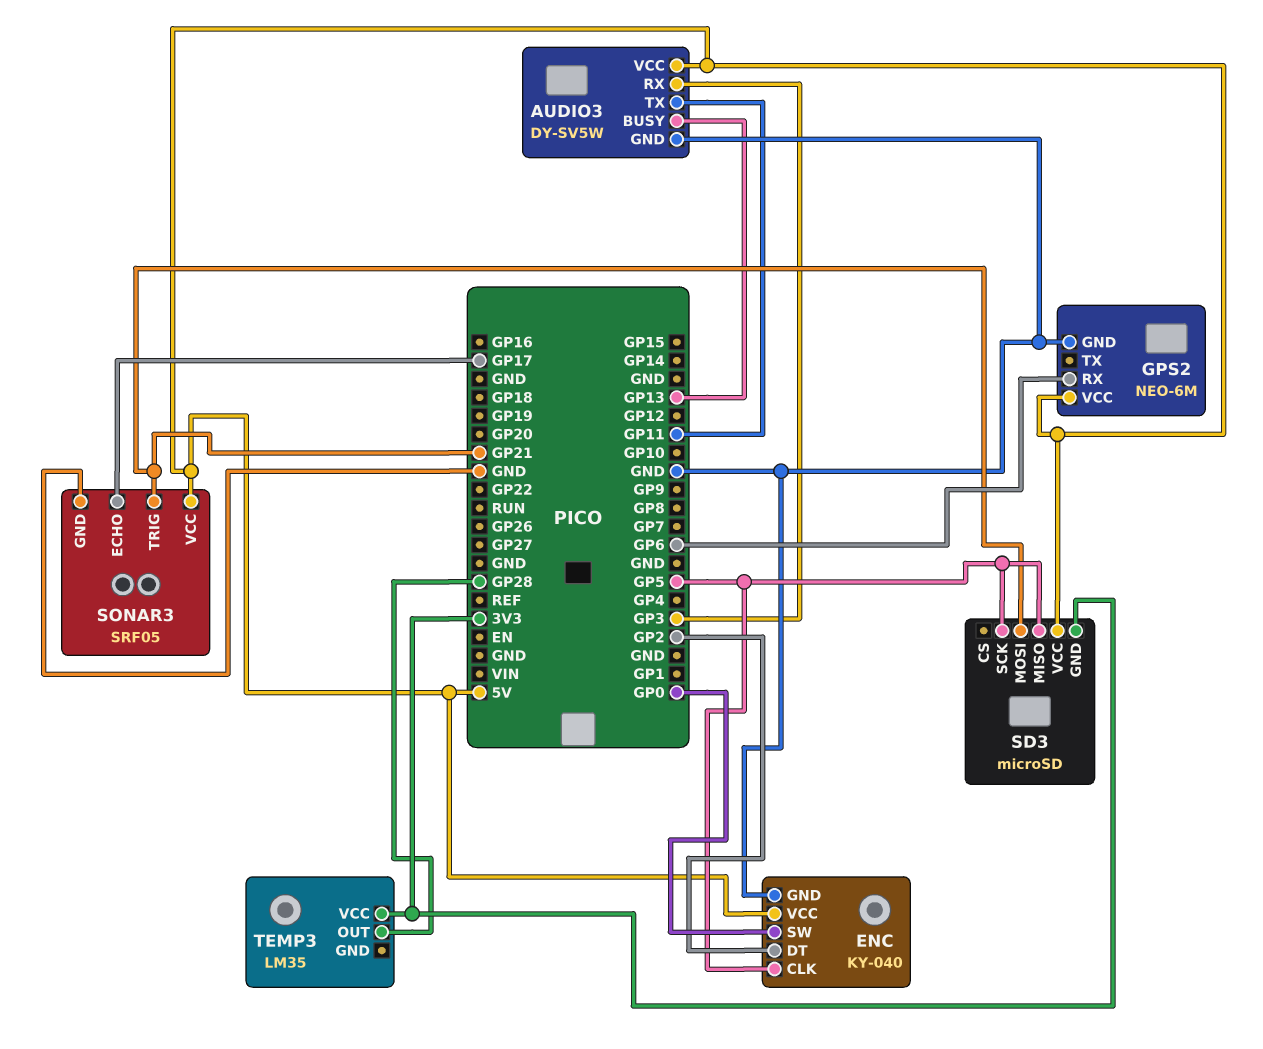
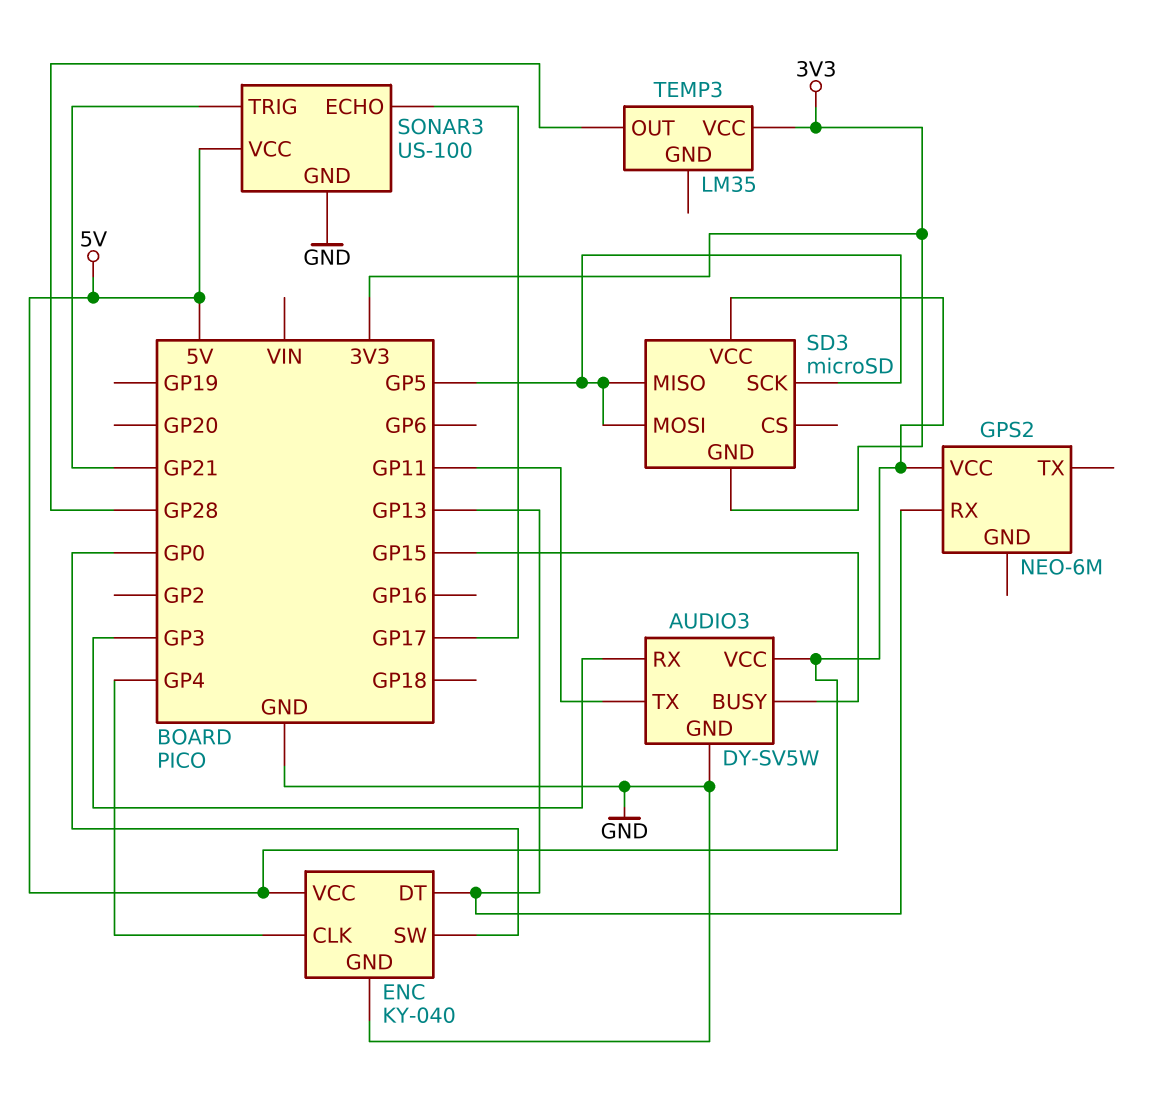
AUDIO3 pin BUSY: GP13 -> GP15
ENC pin CLK: GP5 -> GP4
ENC pin DT: GP2 -> GP13
GPS2 pin GND: GND -> none
GPS2 pin RX: GP6 -> GP13
SD3 pin MOSI: GP21 -> GP5
SONAR3: SRF05 -> US-100

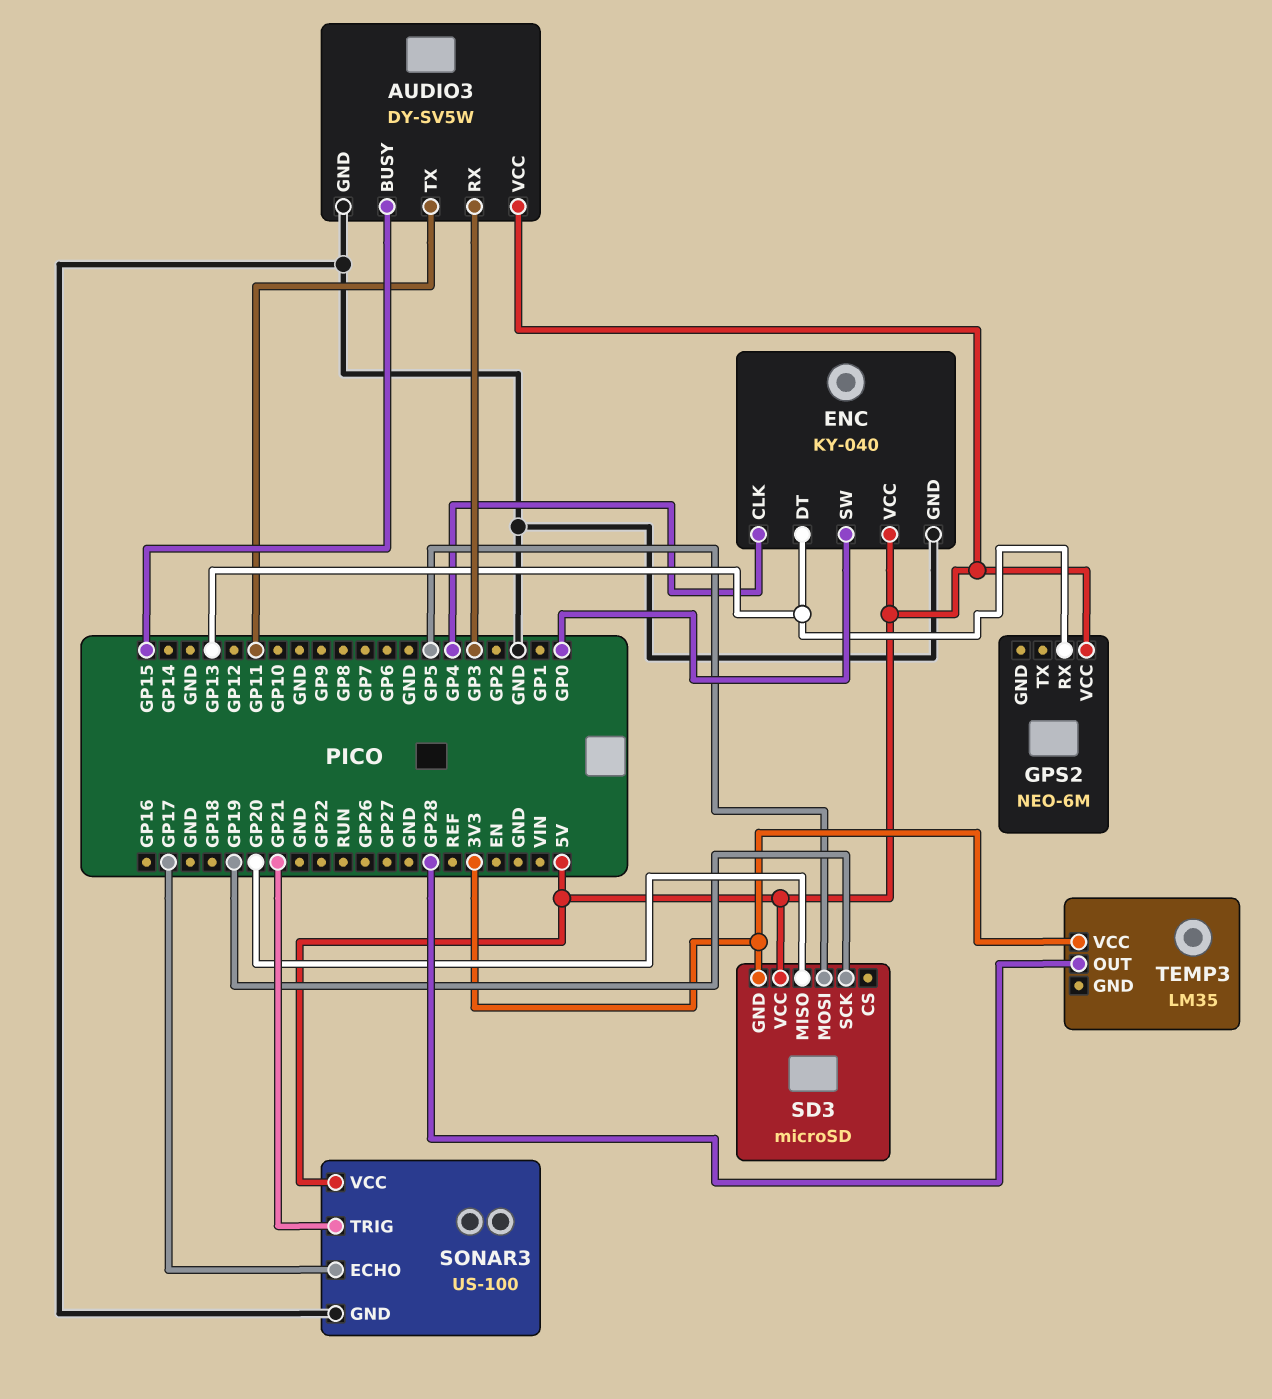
SD3 pin MISO: GP5 -> GP20
SD3 pin SCK: GP5 -> GP19

